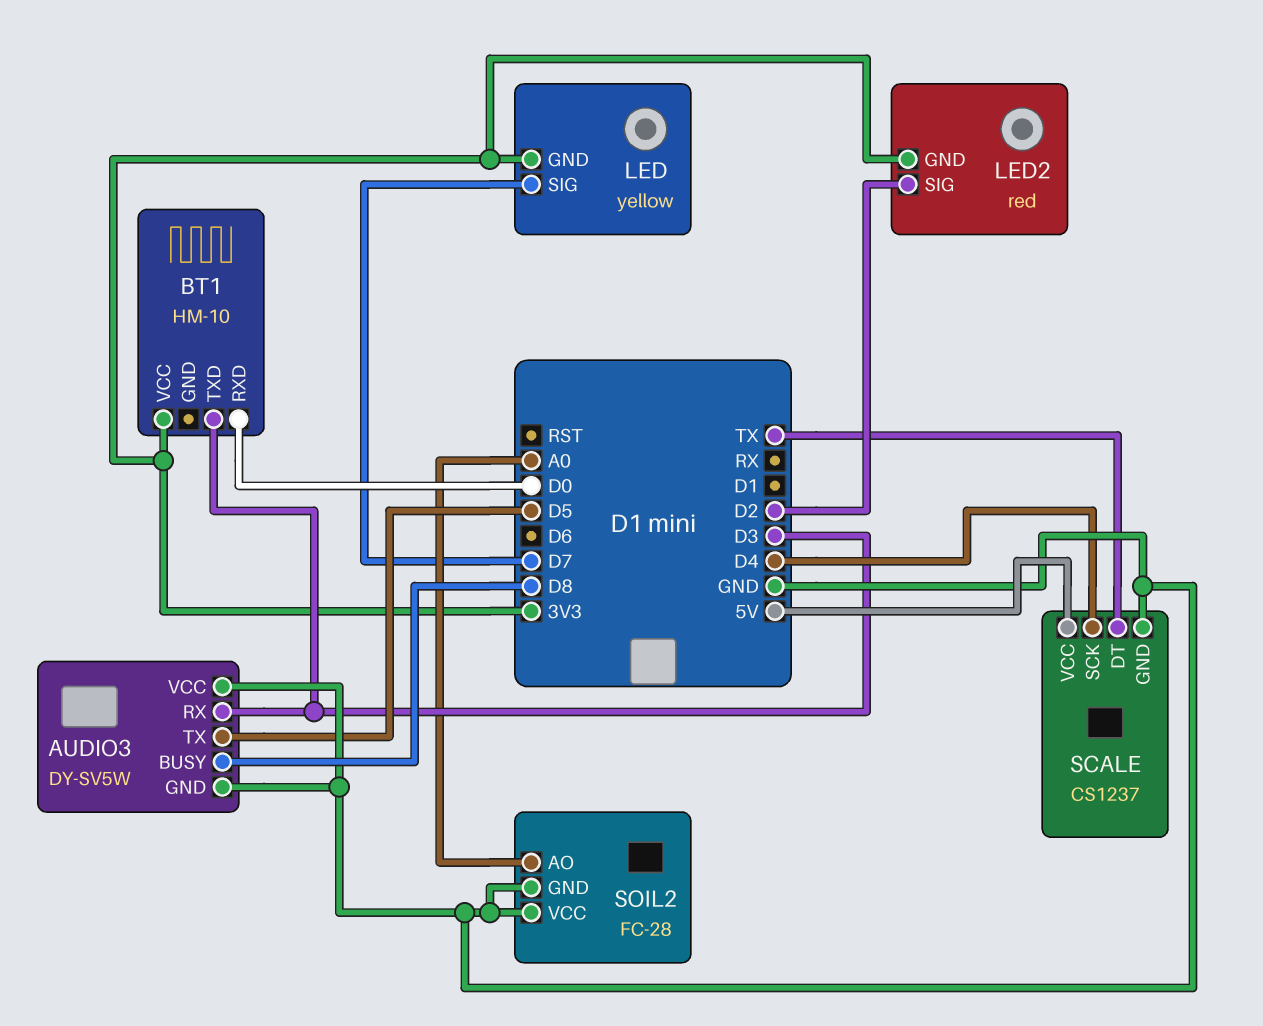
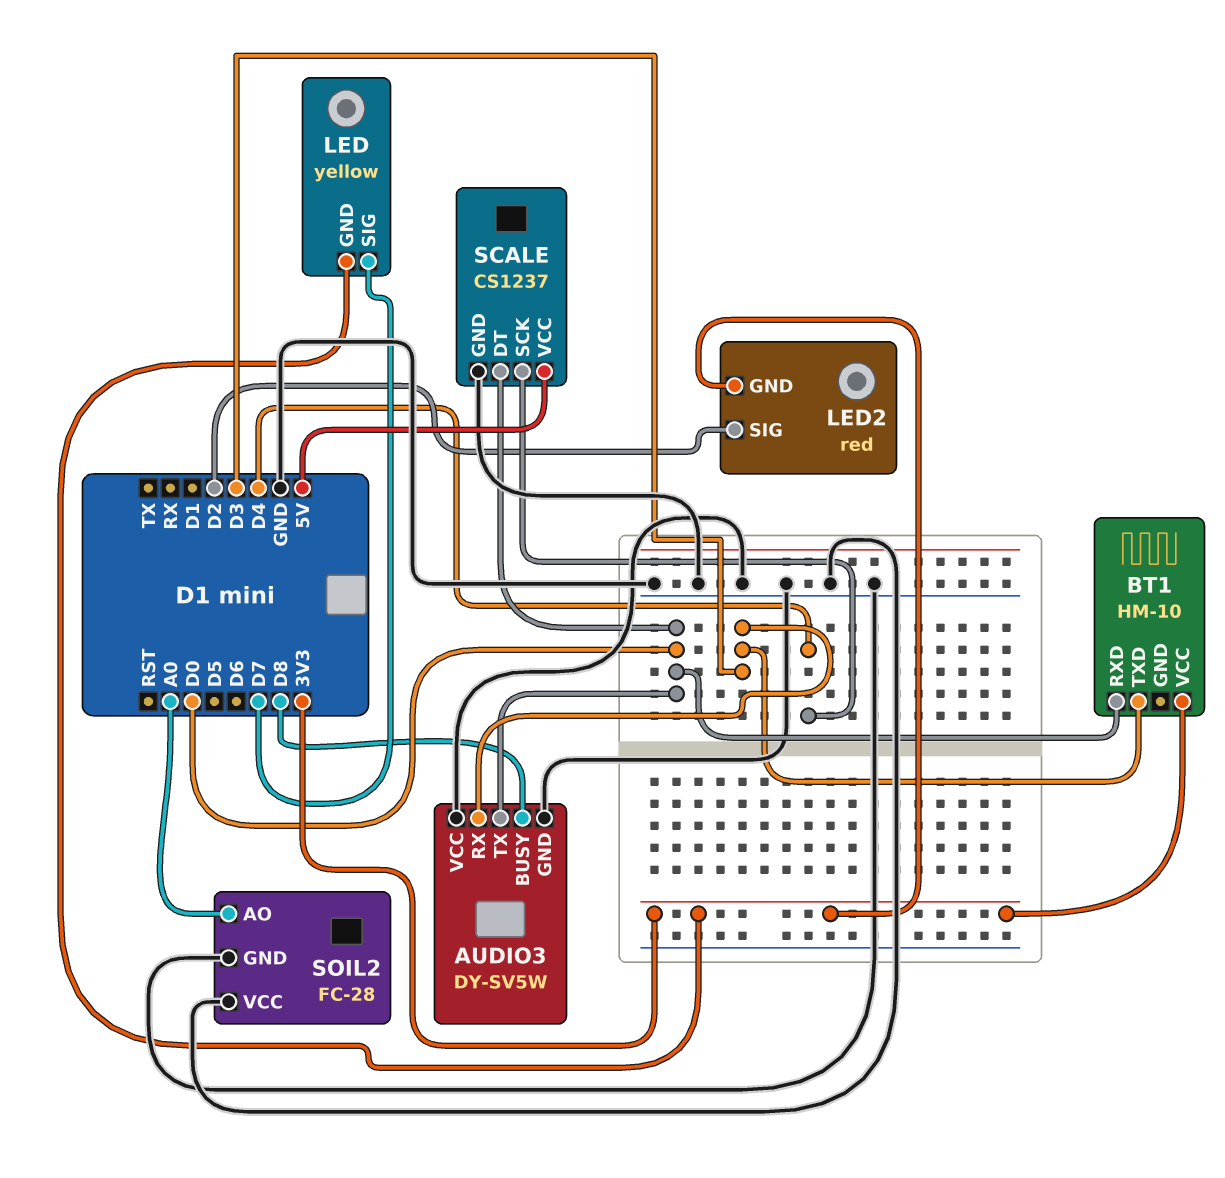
AUDIO3 pin TX: D5 -> D0
SCALE pin DT: TX -> D0

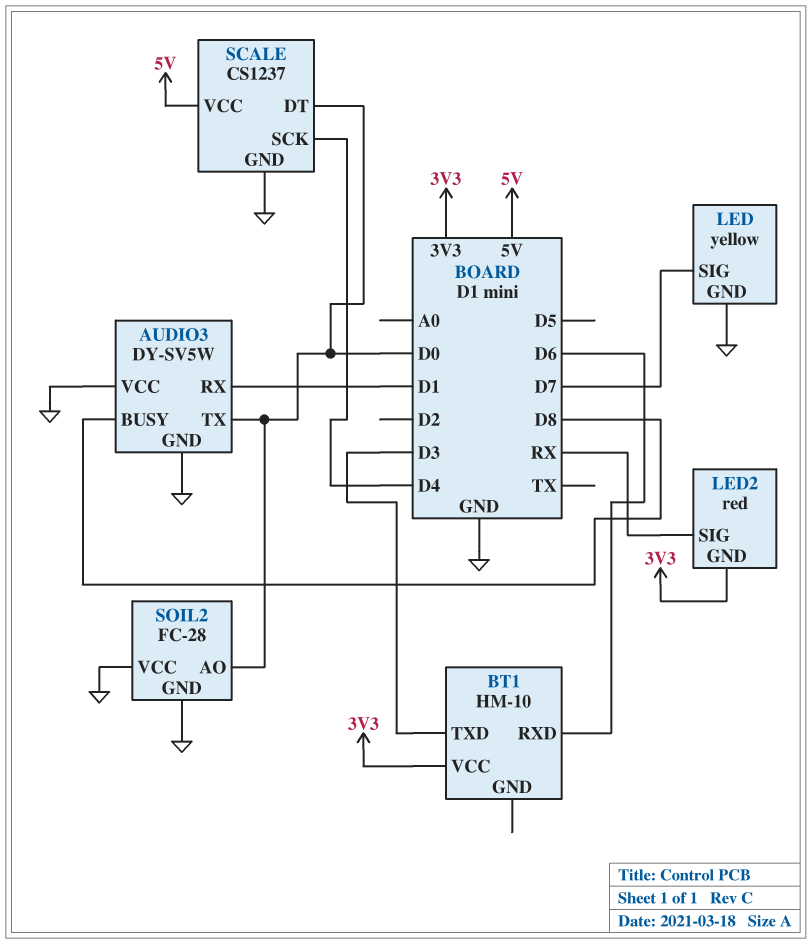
AUDIO3 pin RX: D3 -> D1
BT1 pin RXD: D0 -> D6
LED pin GND: 3V3 -> GND
LED2 pin SIG: D2 -> RX
SOIL2 pin AO: A0 -> D0

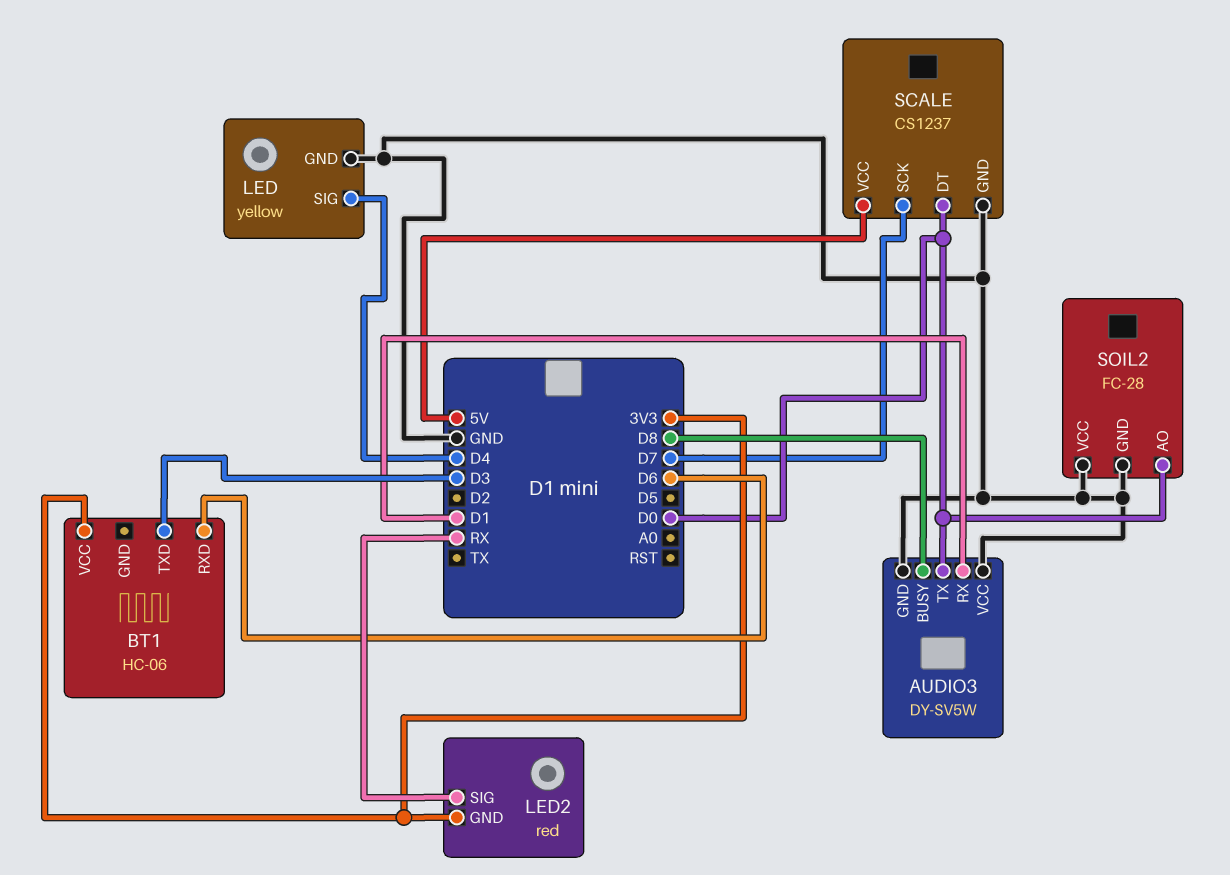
BT1: HM-10 -> HC-06
LED pin SIG: D7 -> D4
SCALE pin SCK: D4 -> D7

